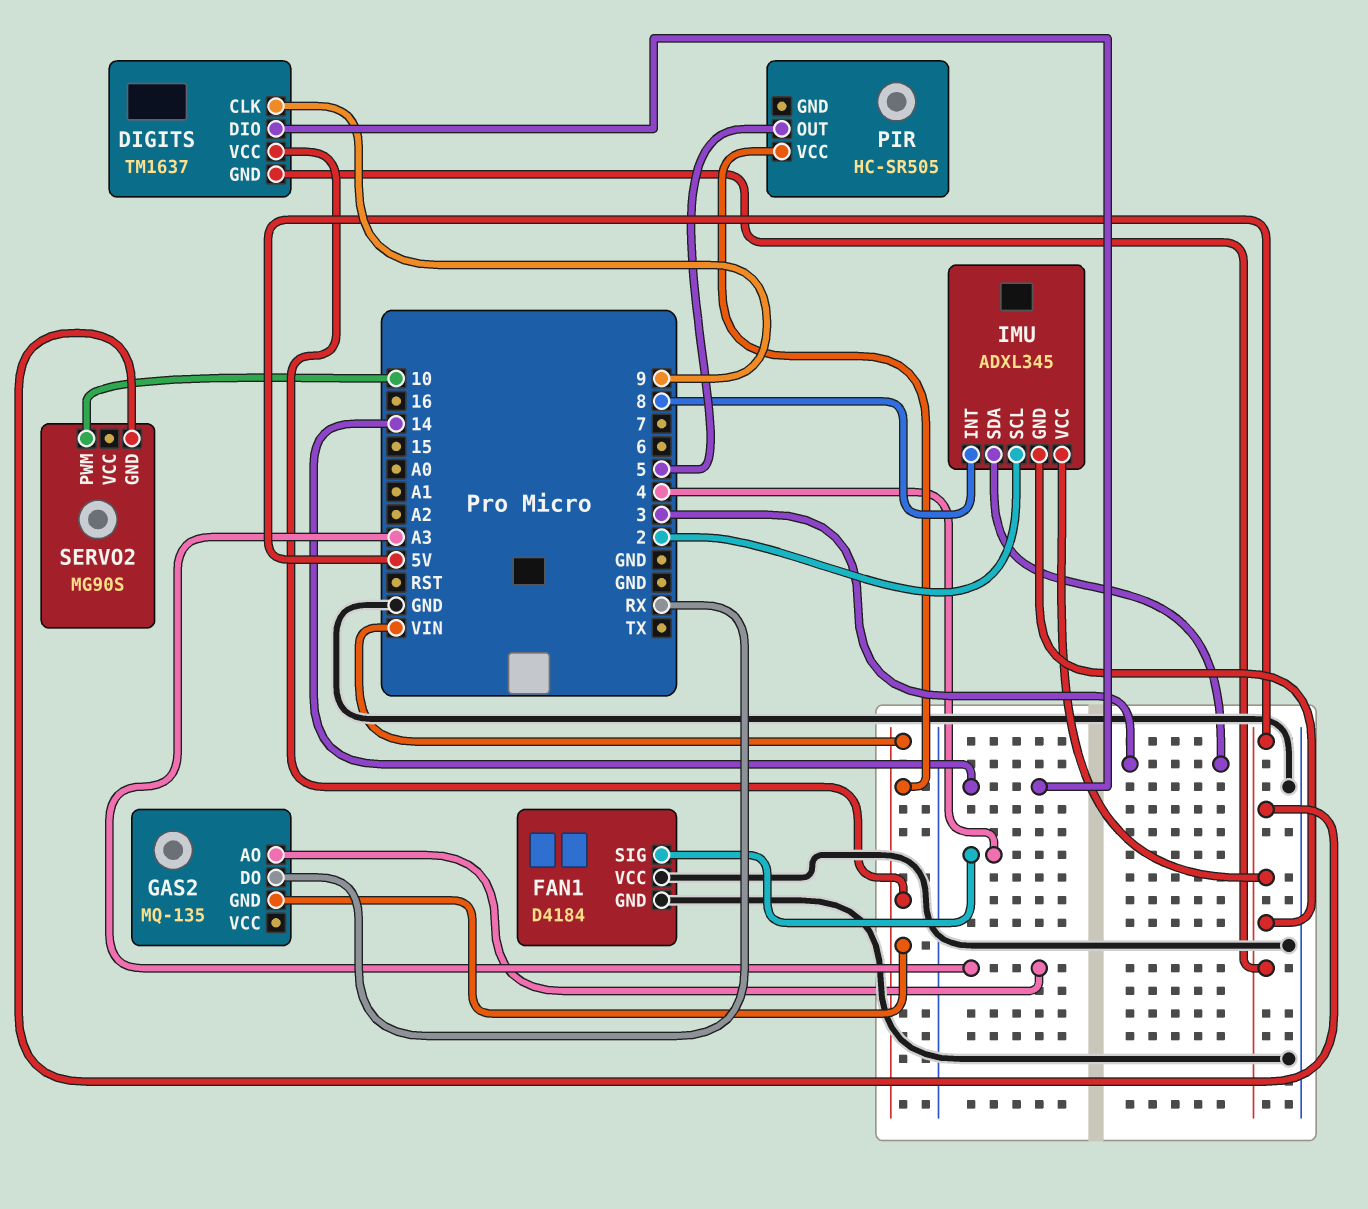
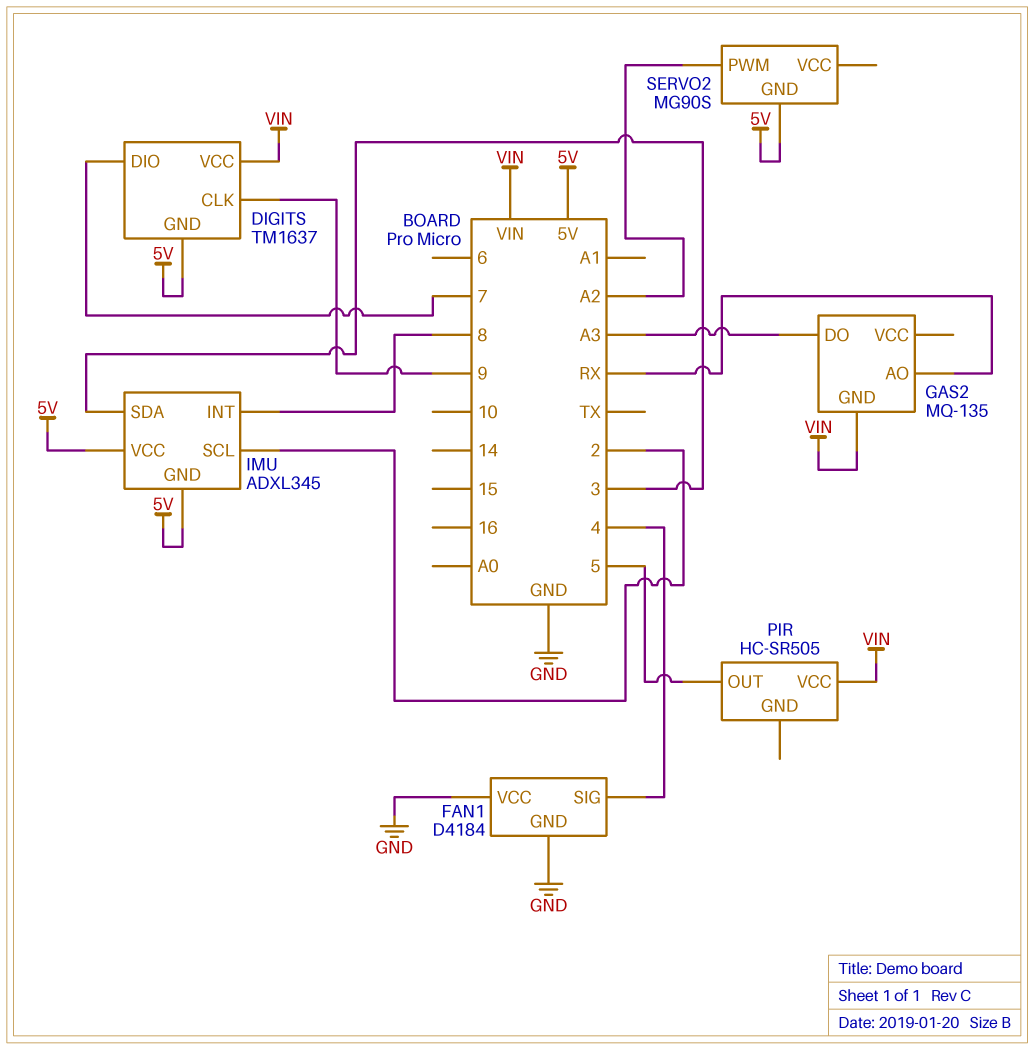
DIGITS pin DIO: 14 -> 7
GAS2 pin AO: A3 -> RX
GAS2 pin DO: RX -> A3
SERVO2 pin PWM: 10 -> A2

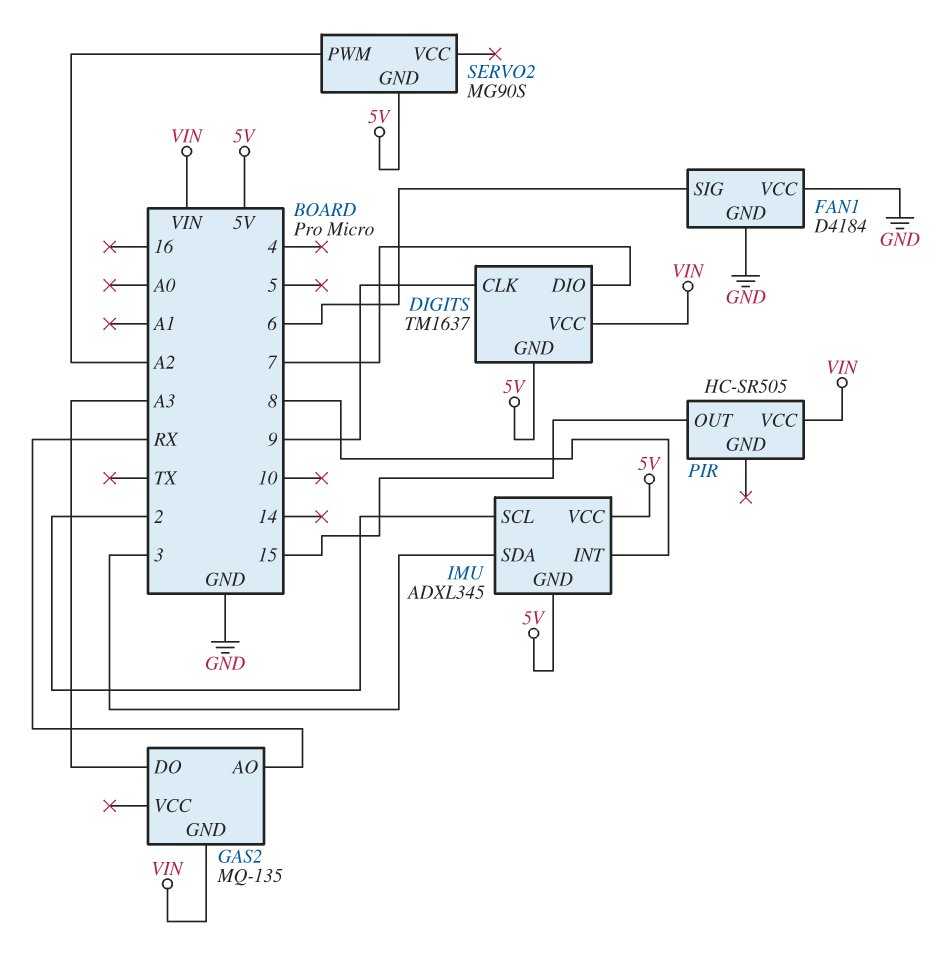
FAN1 pin SIG: 4 -> 6
PIR pin OUT: 5 -> 15

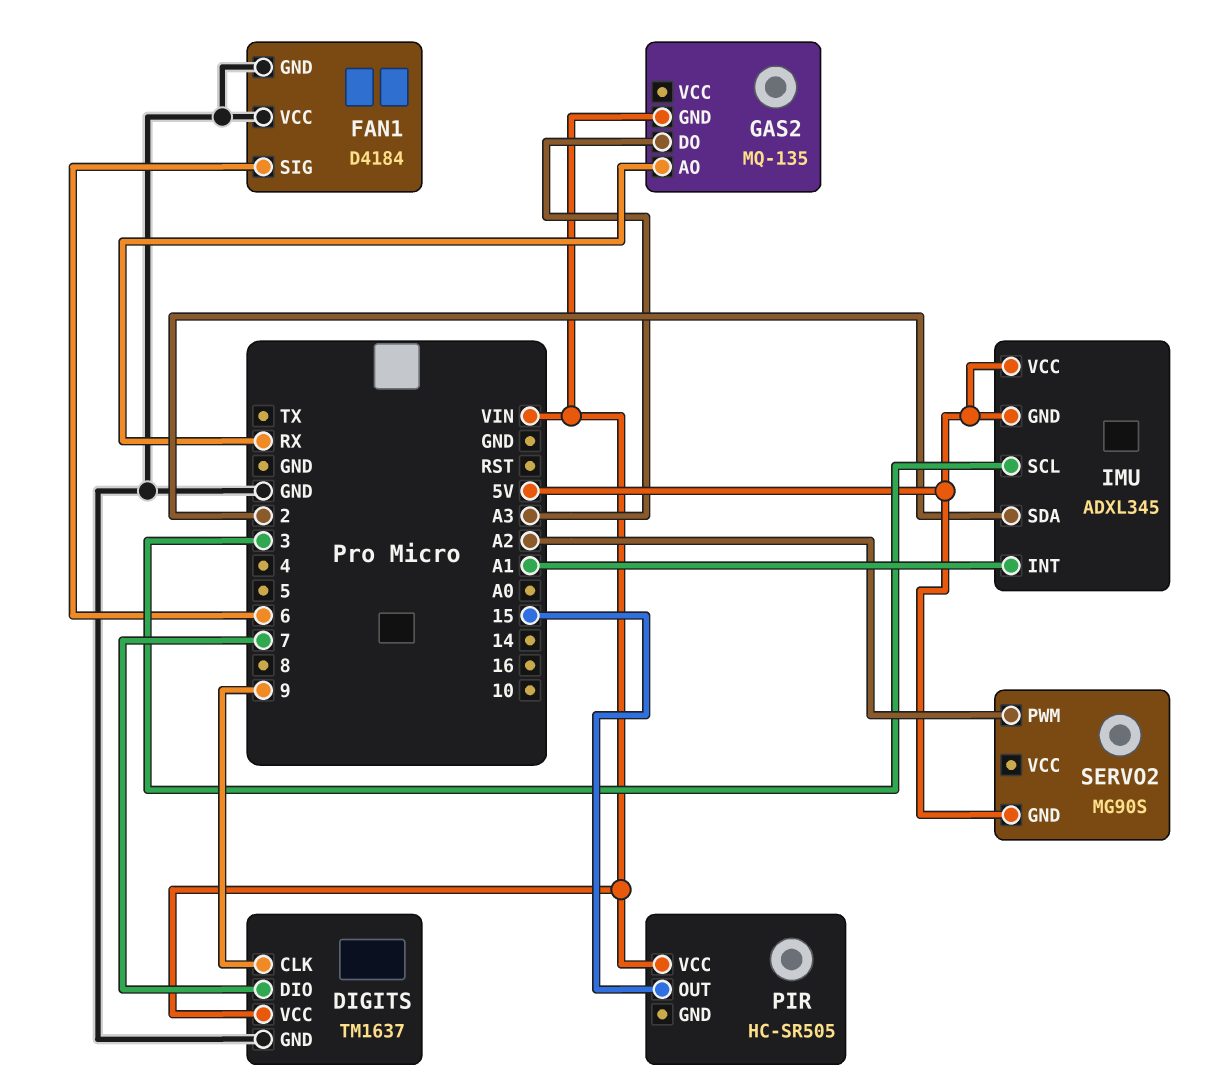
DIGITS pin GND: 5V -> GND
IMU pin INT: 8 -> A1
IMU pin SCL: 2 -> 3
IMU pin SDA: 3 -> 2

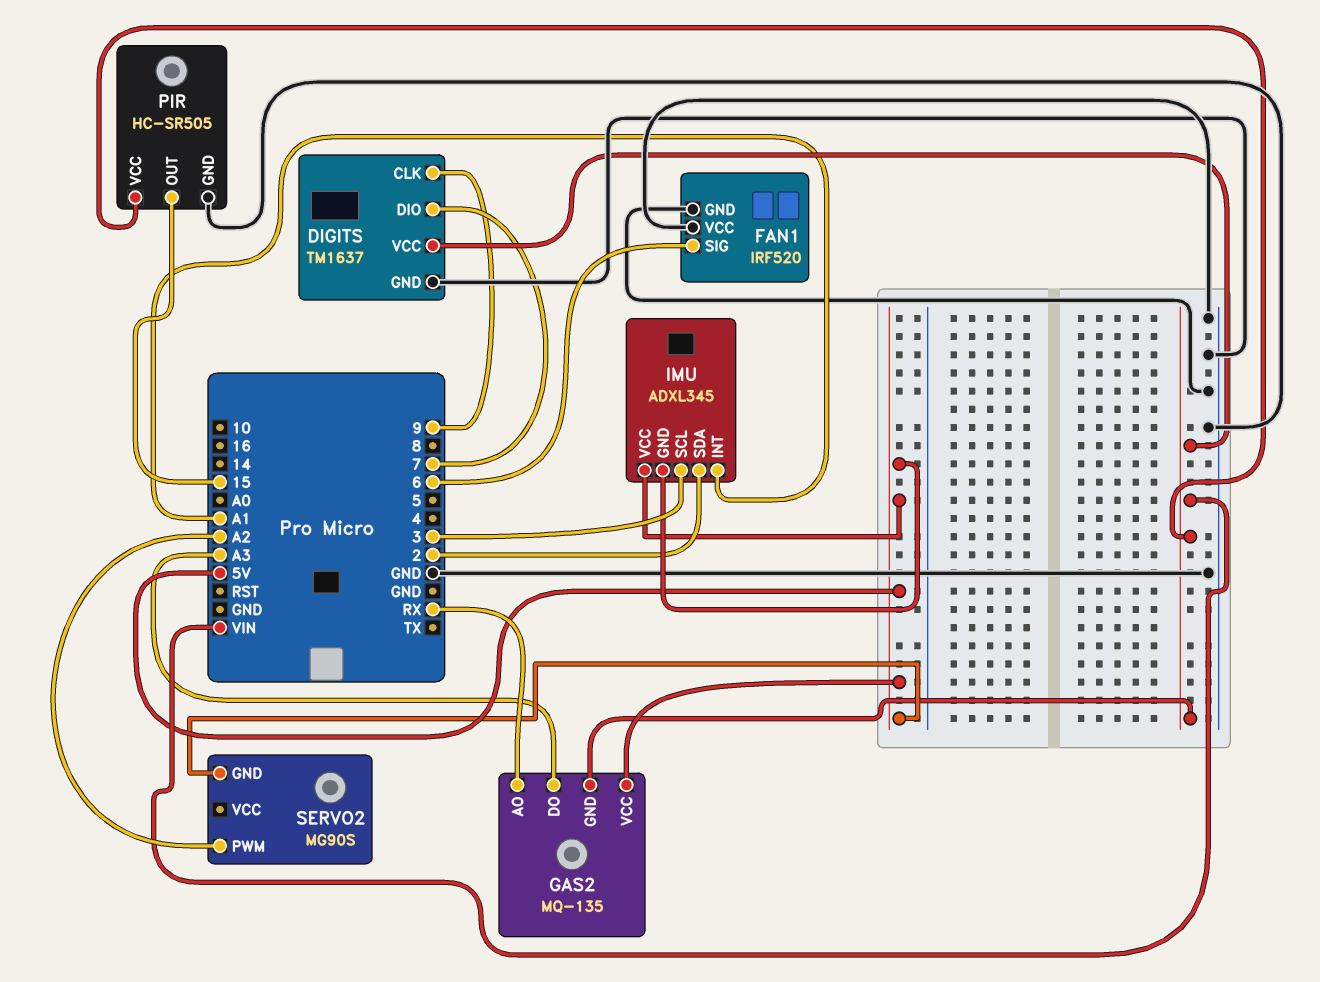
FAN1: D4184 -> IRF520
GAS2 pin VCC: none -> 5V
PIR pin GND: none -> GND

